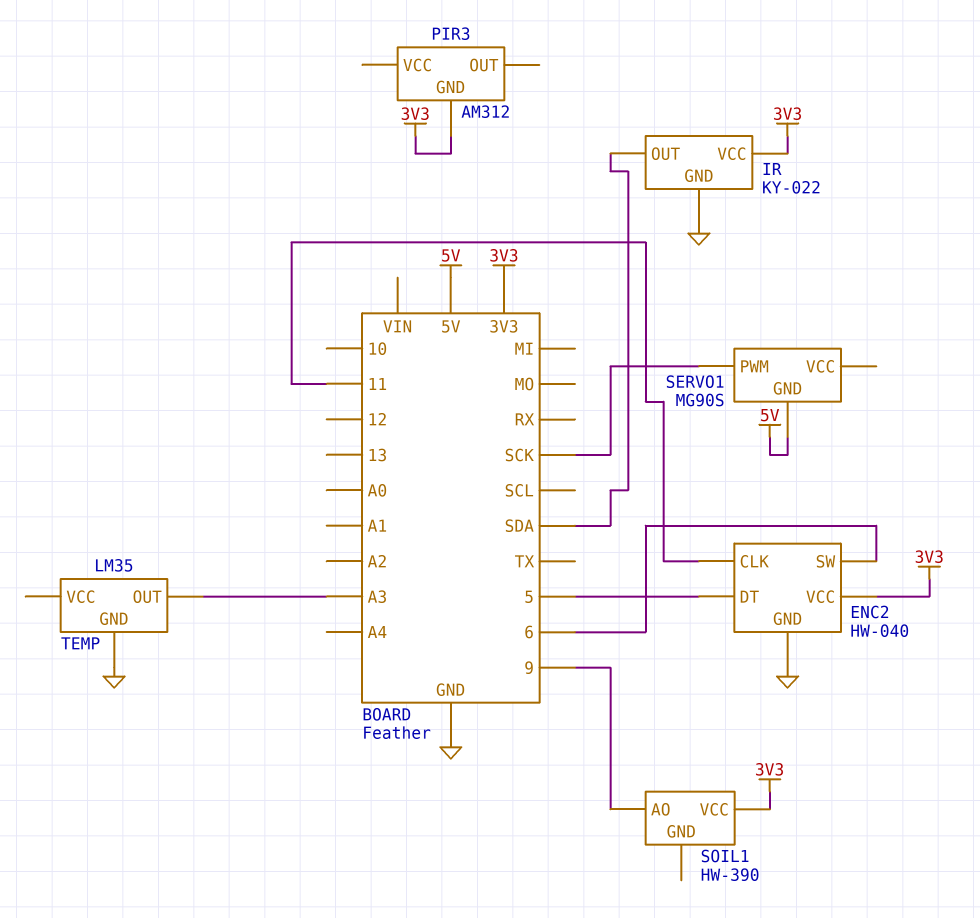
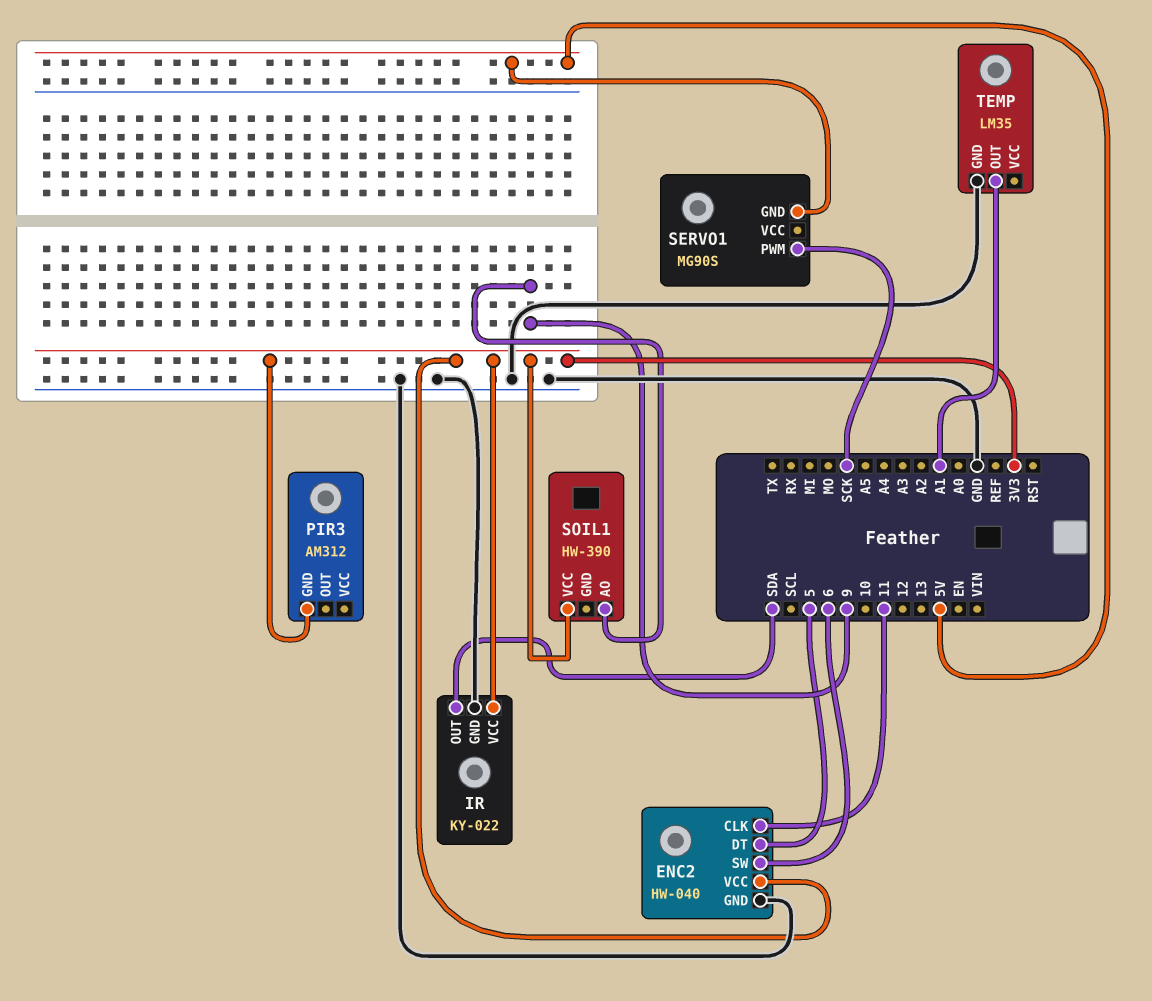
TEMP pin OUT: A3 -> A1

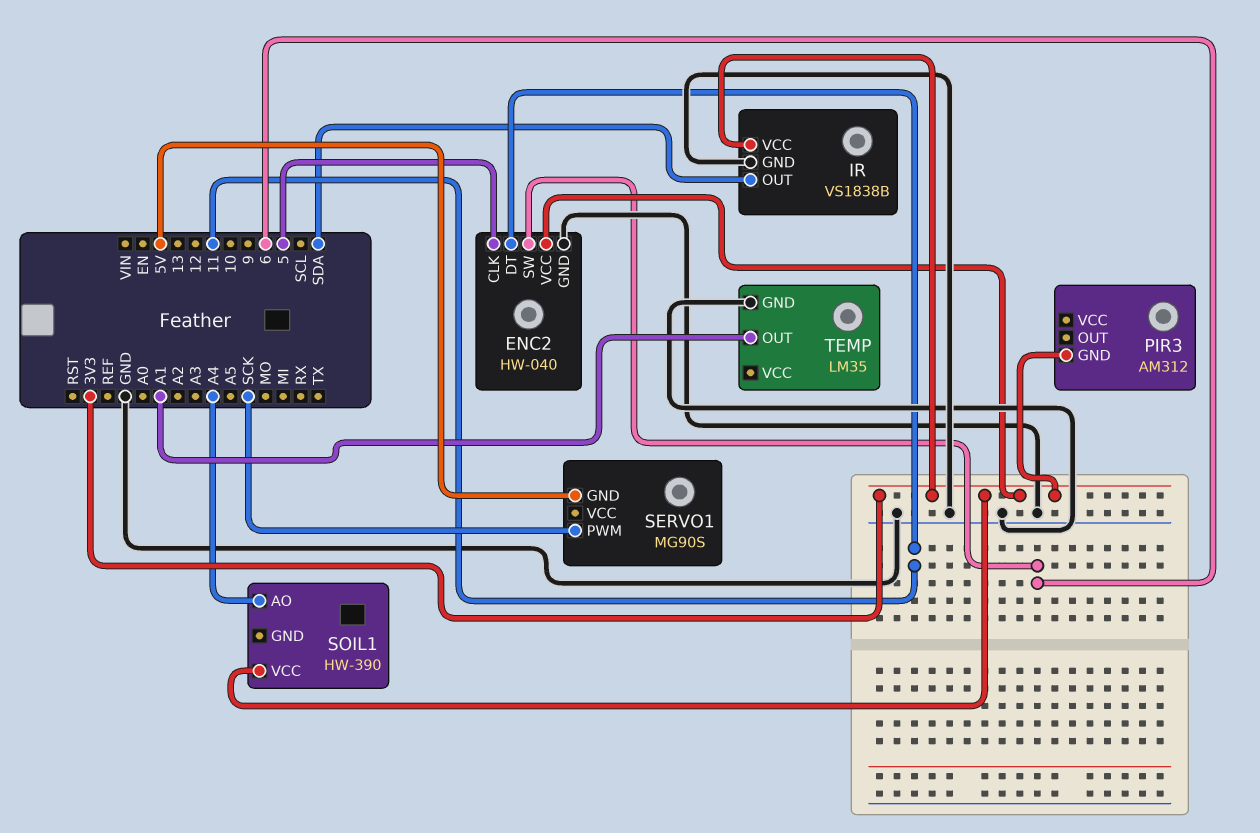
ENC2 pin CLK: 11 -> 5
ENC2 pin DT: 5 -> 11
IR: KY-022 -> VS1838B
SOIL1 pin AO: 9 -> A4

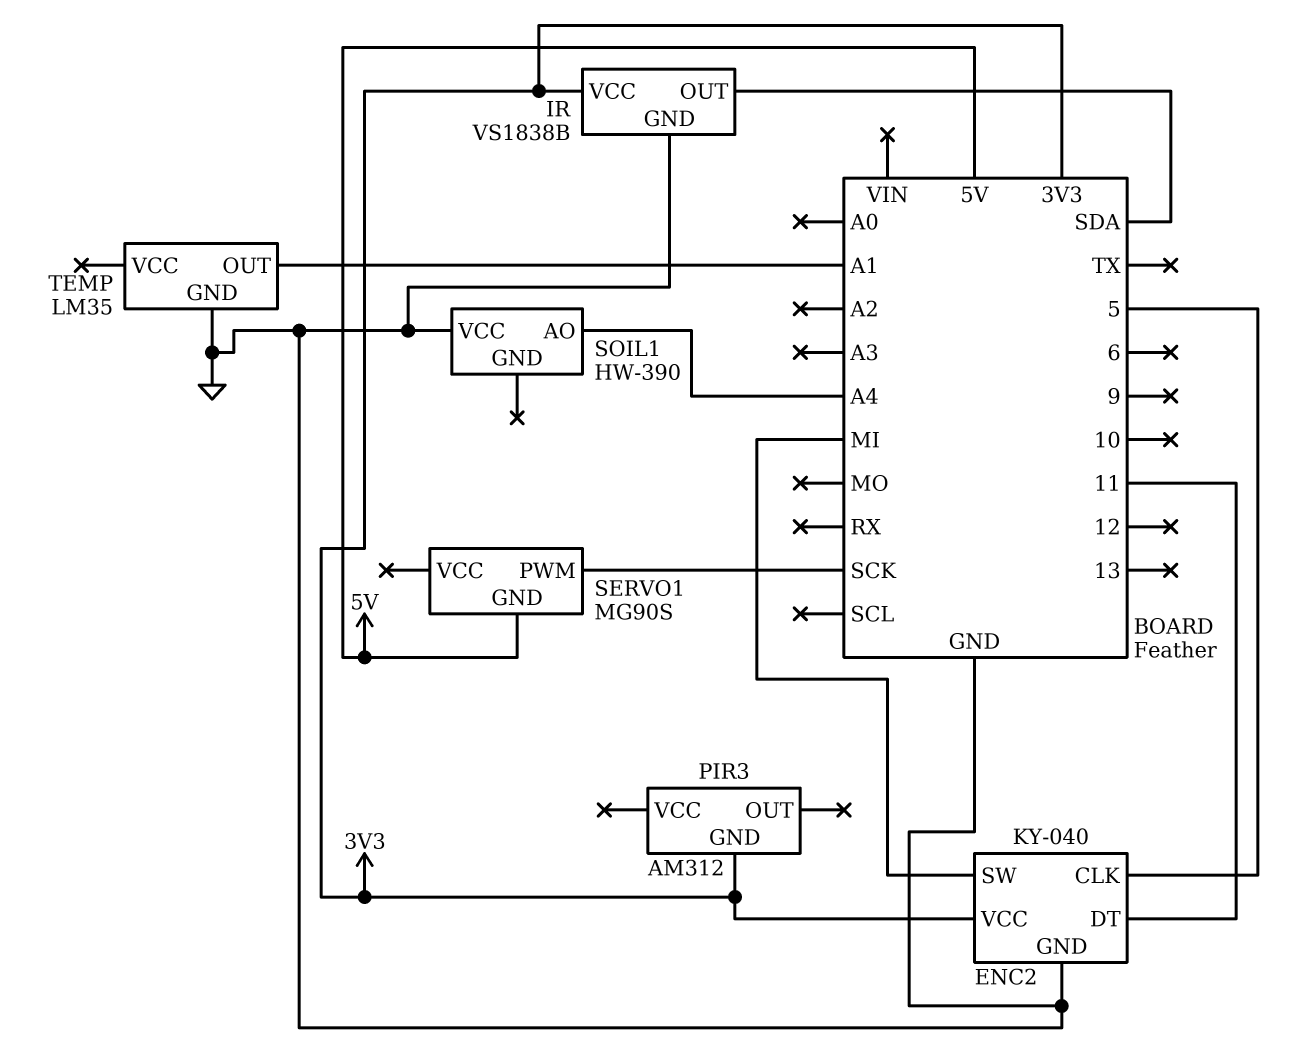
ENC2: HW-040 -> KY-040
ENC2 pin SW: 6 -> MI
SOIL1 pin VCC: 3V3 -> GND

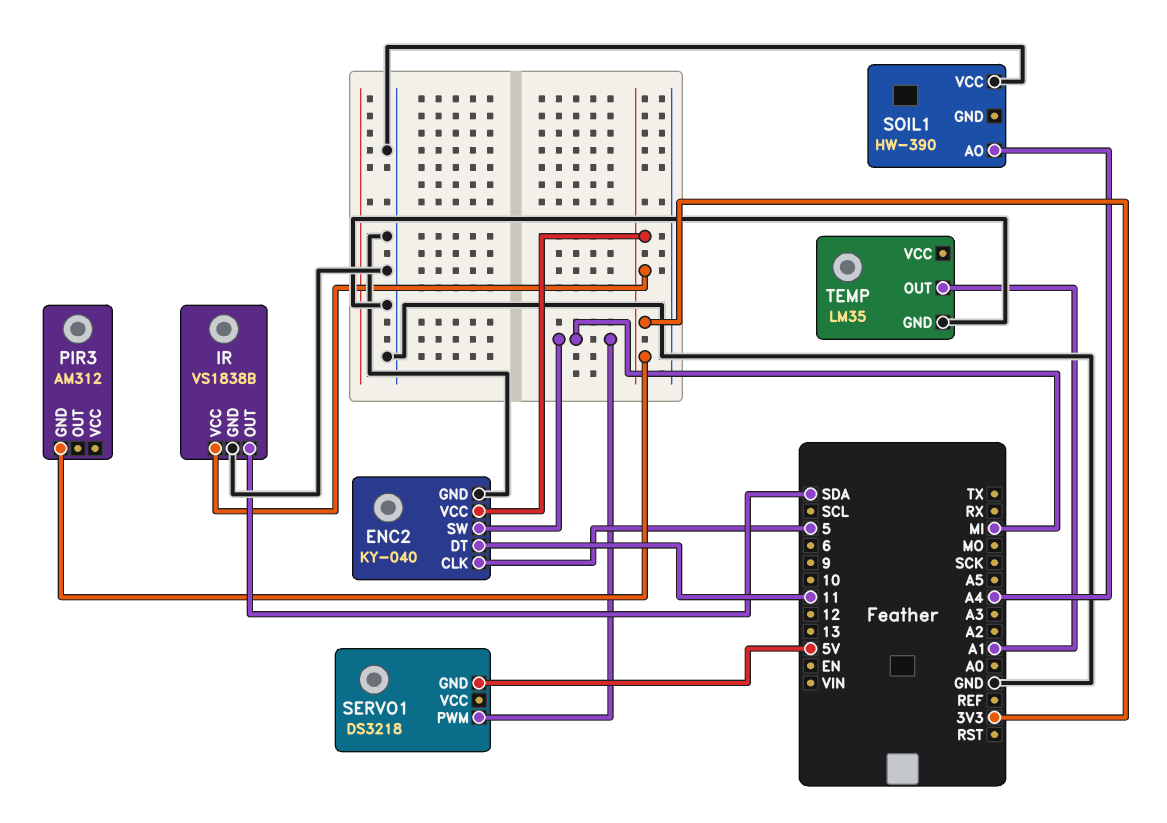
SERVO1: MG90S -> DS3218
SERVO1 pin PWM: SCK -> MI

